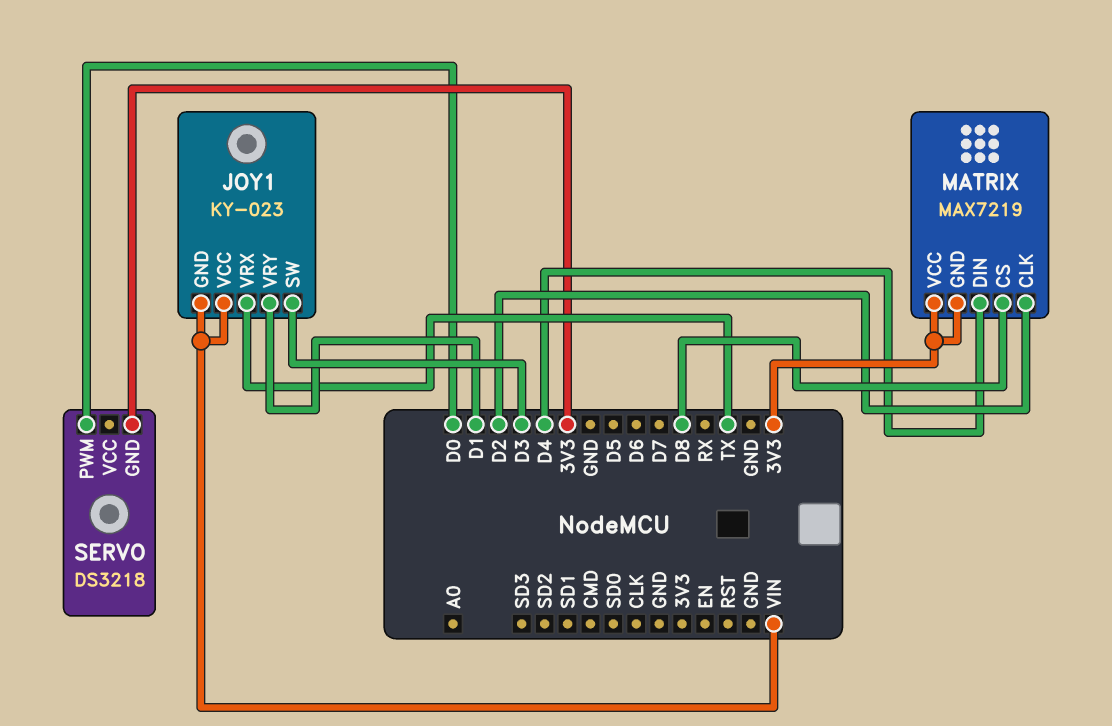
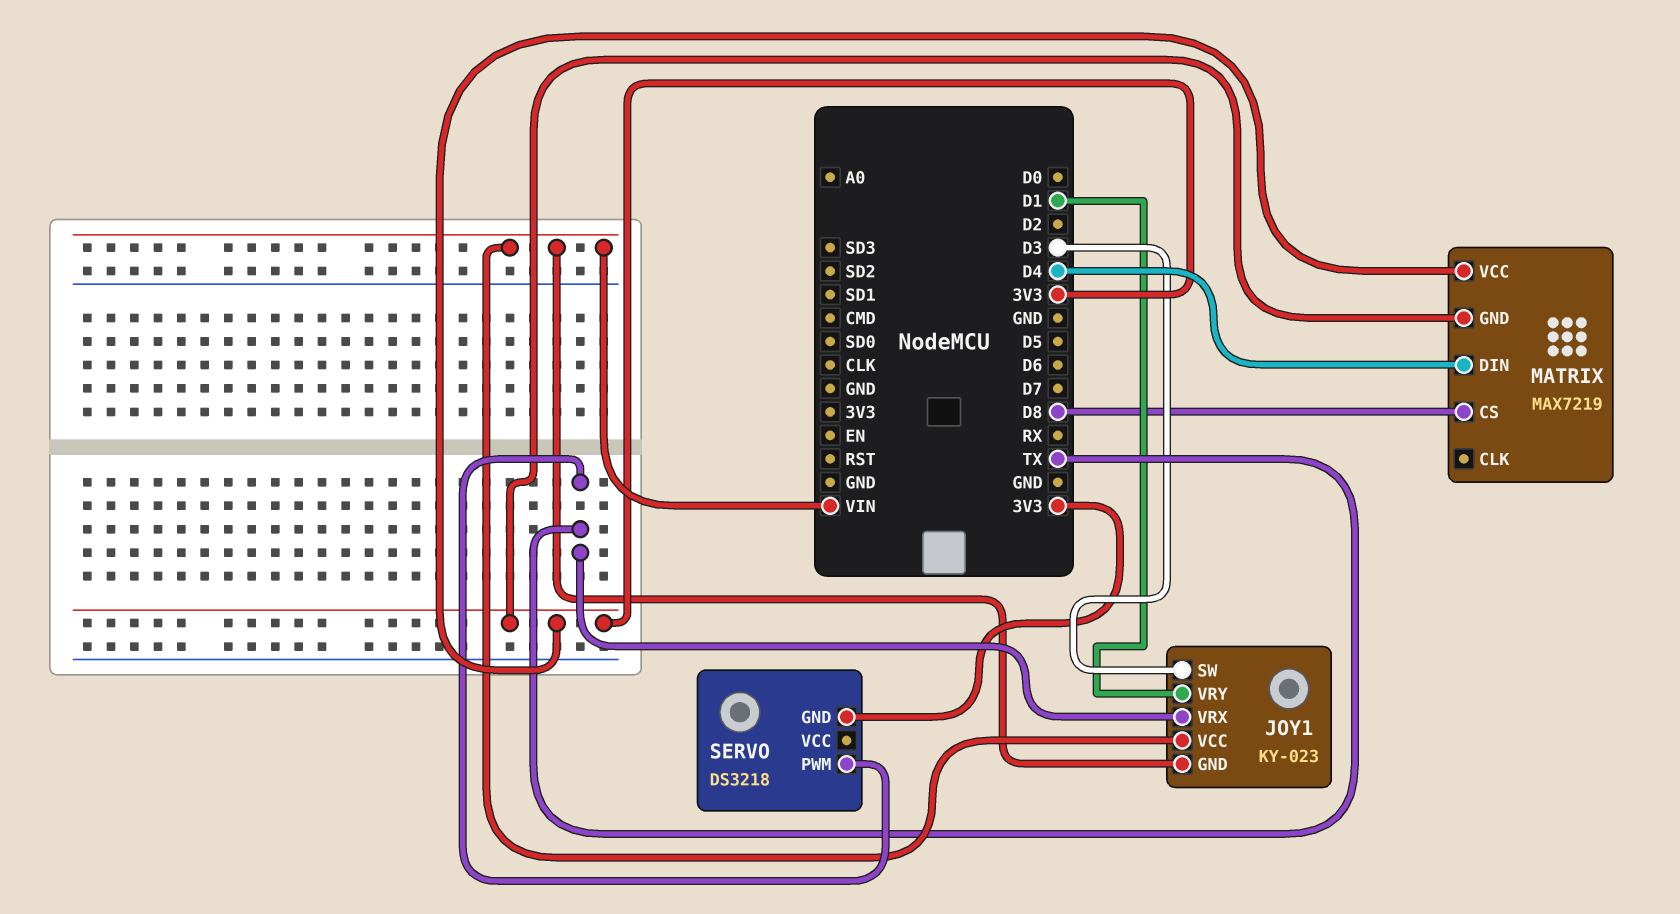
MATRIX pin CLK: D2 -> none
SERVO pin PWM: D0 -> TX

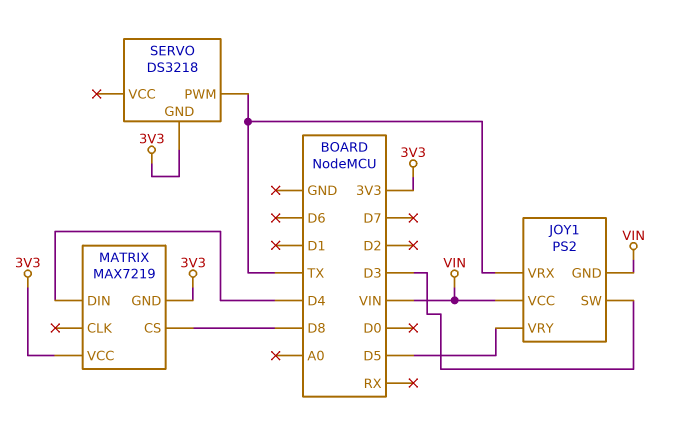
JOY1: KY-023 -> PS2
JOY1 pin VRY: D1 -> D5

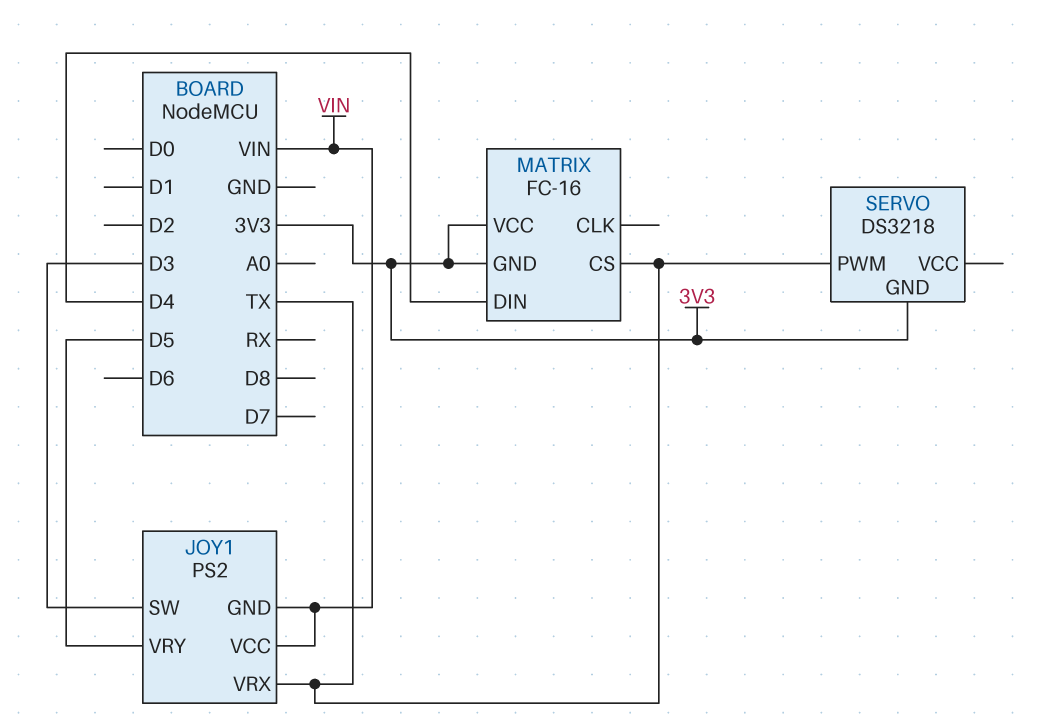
MATRIX: MAX7219 -> FC-16
MATRIX pin CS: D8 -> TX

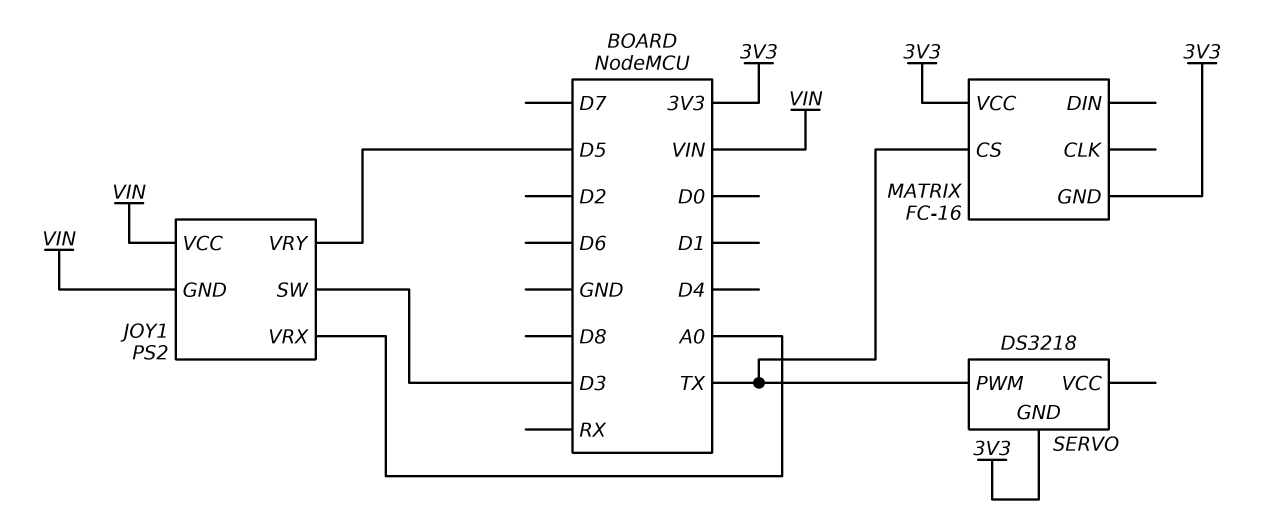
JOY1 pin VRX: TX -> A0
MATRIX pin DIN: D4 -> none

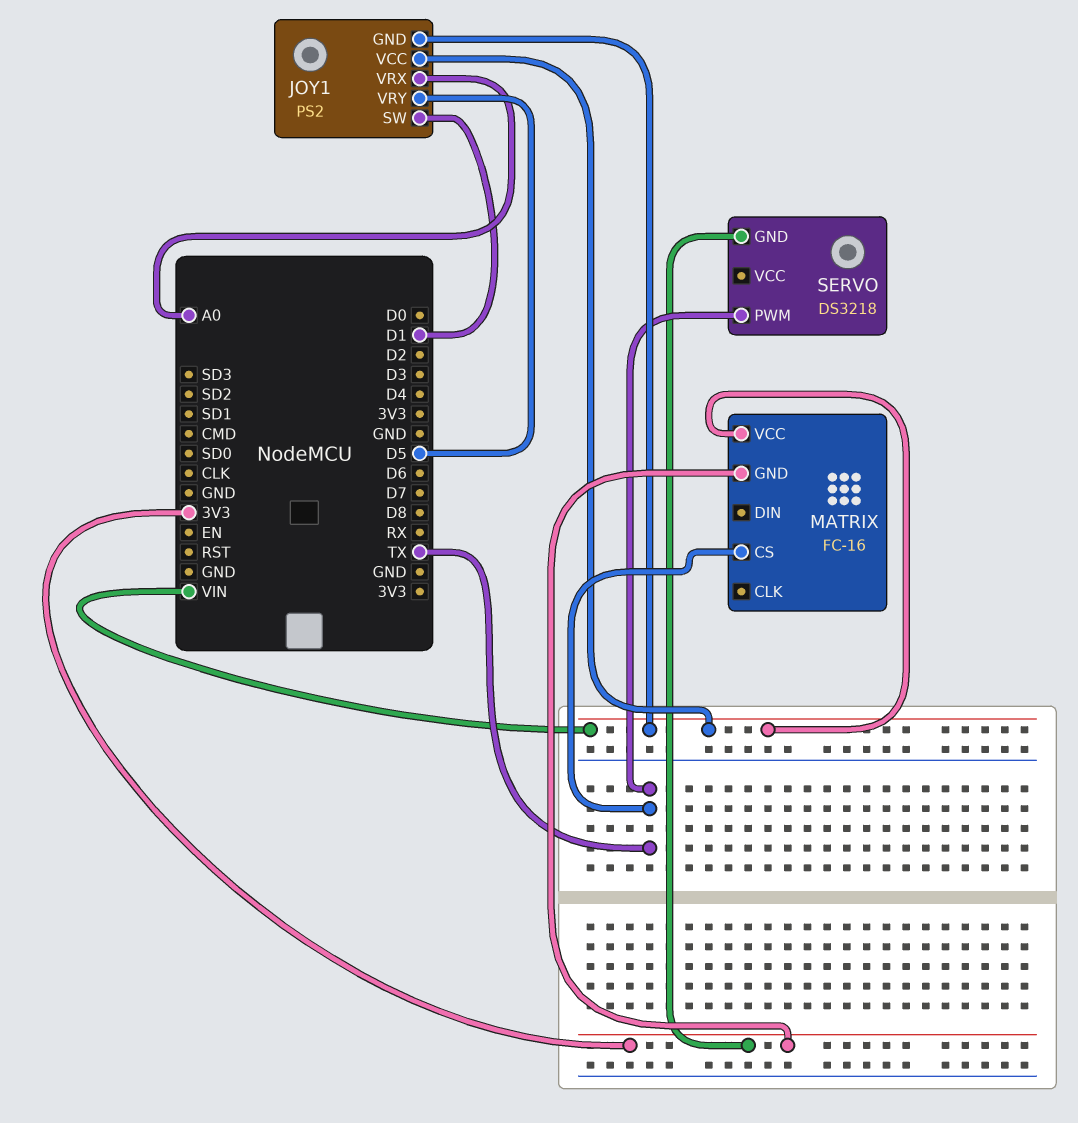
JOY1 pin SW: D3 -> D1
MATRIX pin VCC: 3V3 -> VIN

